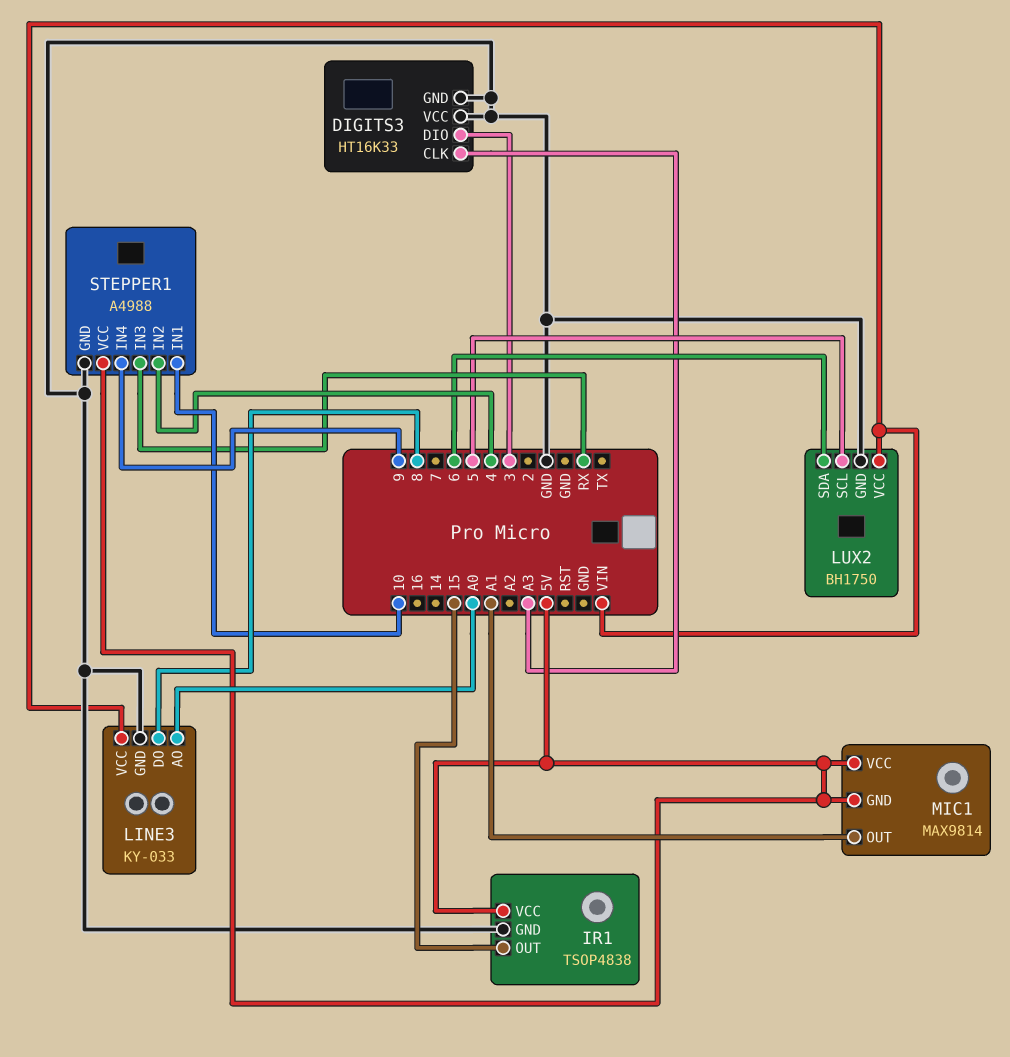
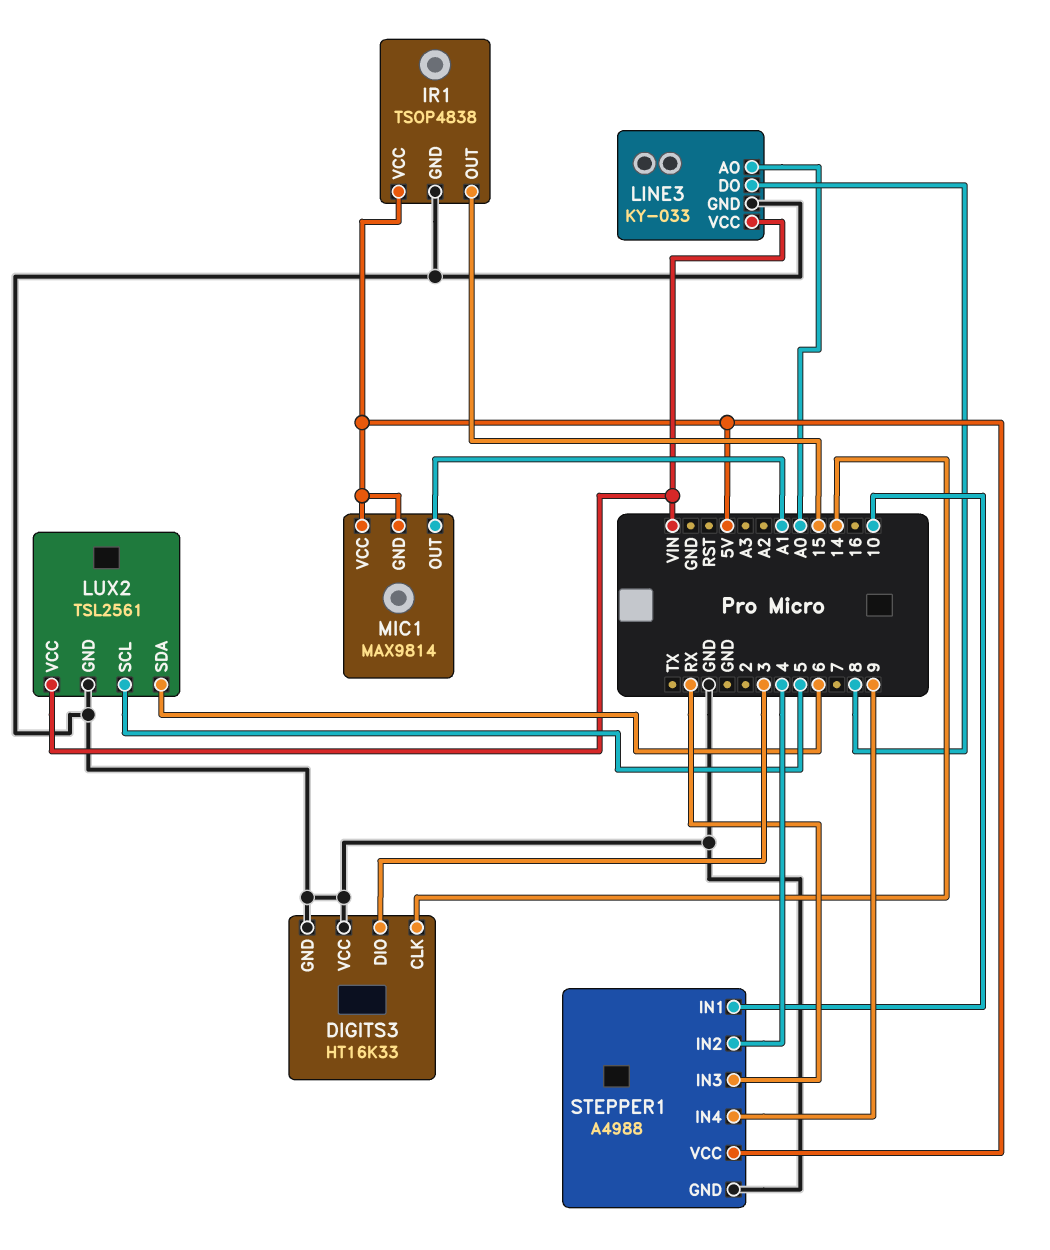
DIGITS3 pin CLK: A3 -> 14
LUX2: BH1750 -> TSL2561

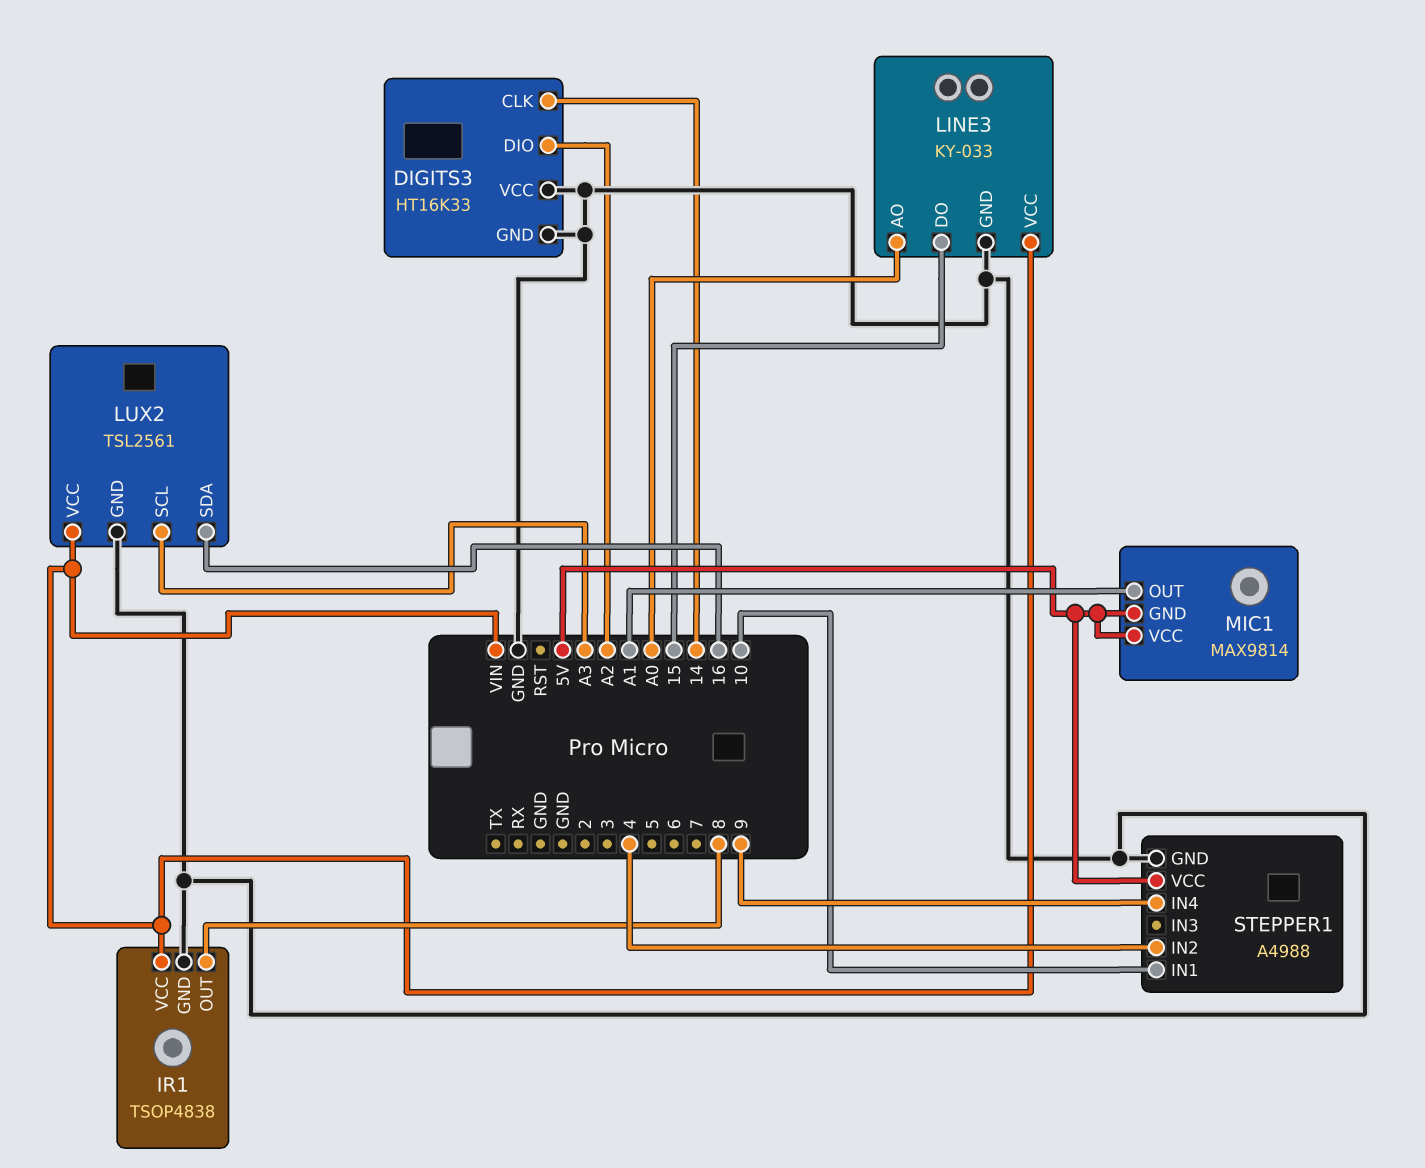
DIGITS3 pin DIO: 3 -> A2
IR1 pin OUT: 15 -> 8
IR1 pin VCC: 5V -> VIN
LINE3 pin DO: 8 -> 15
LUX2 pin SCL: 5 -> A3
LUX2 pin SDA: 6 -> 16
STEPPER1 pin IN3: RX -> none

